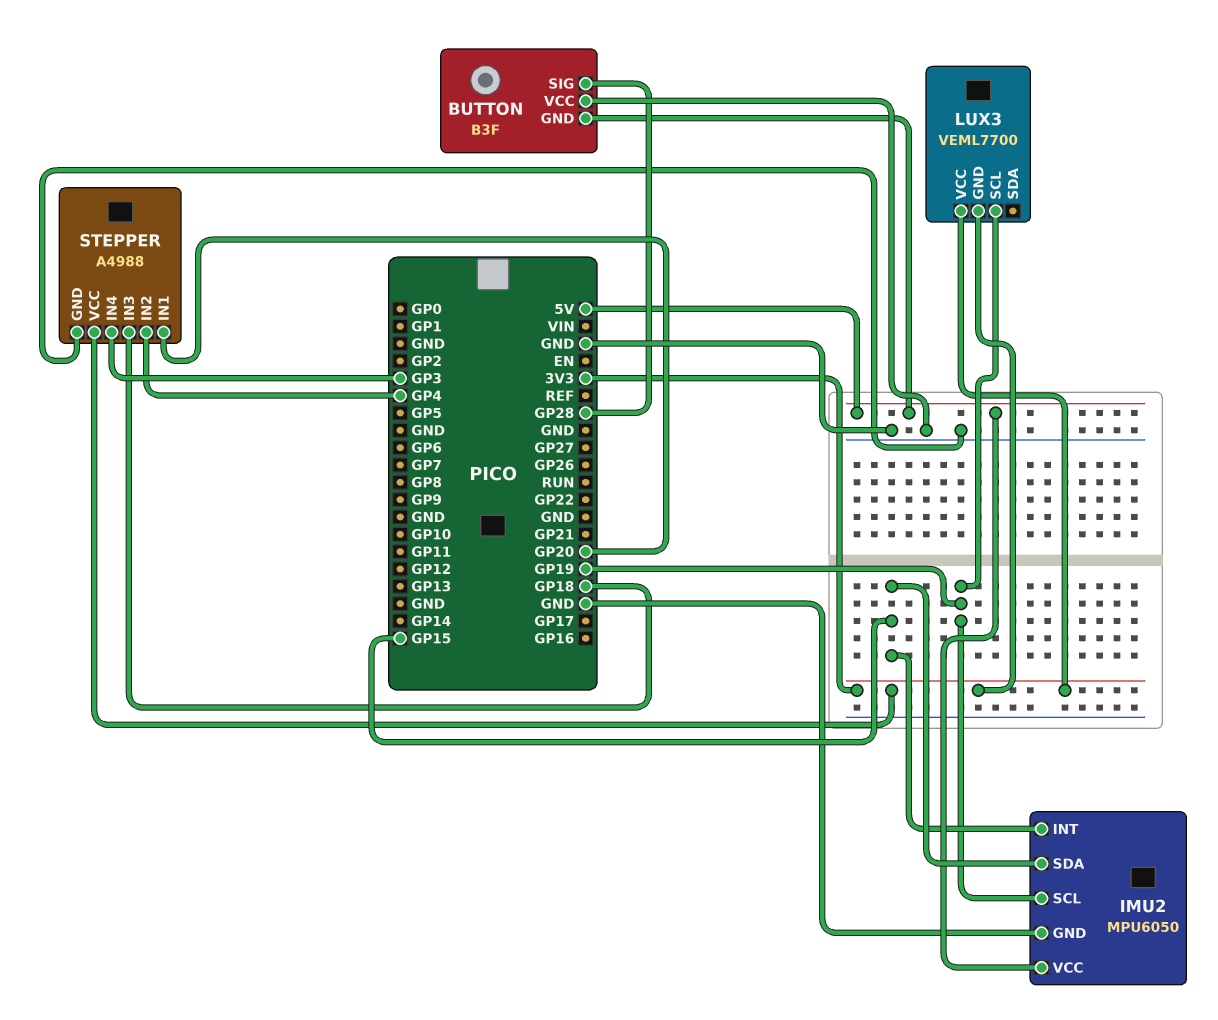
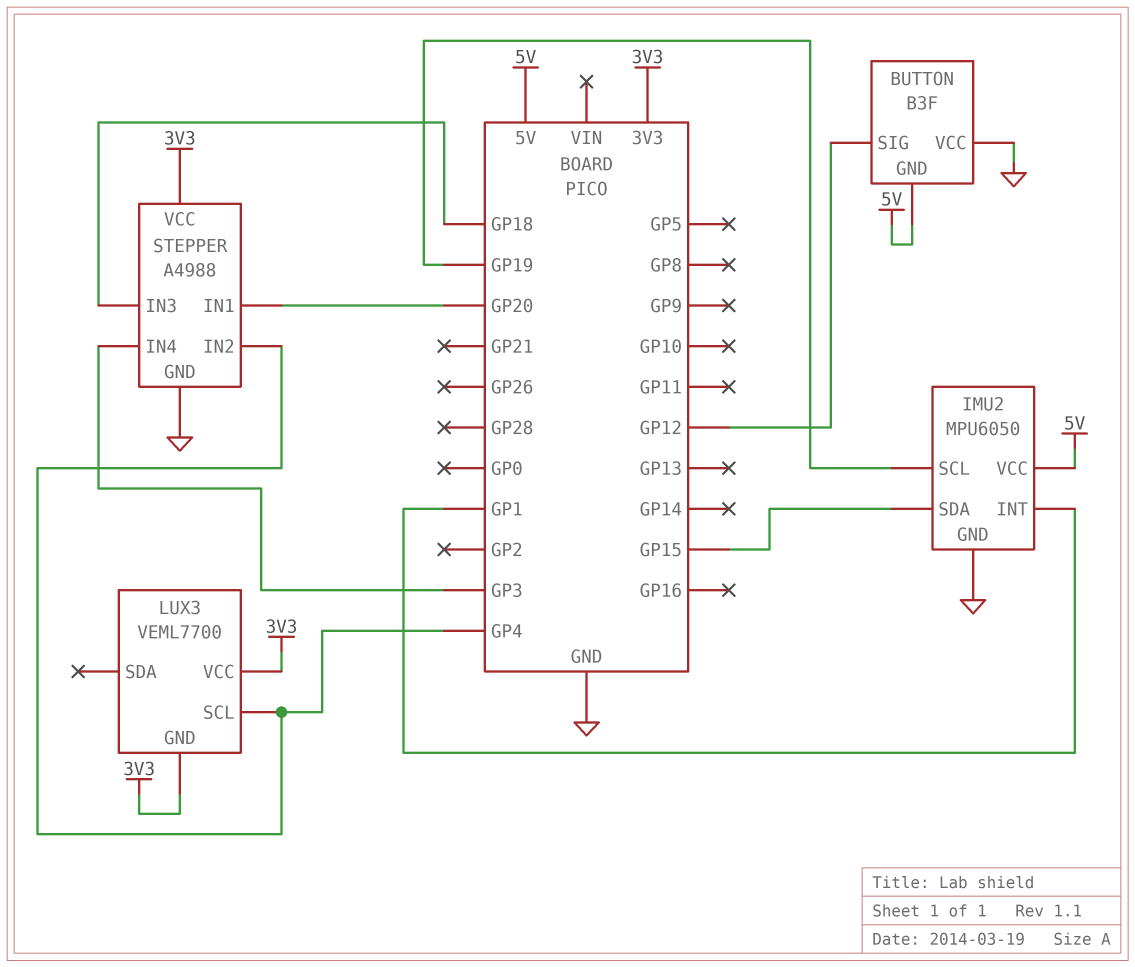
BUTTON pin SIG: GP28 -> GP12
IMU2 pin INT: GP15 -> GP1
LUX3 pin SCL: GP19 -> GP4

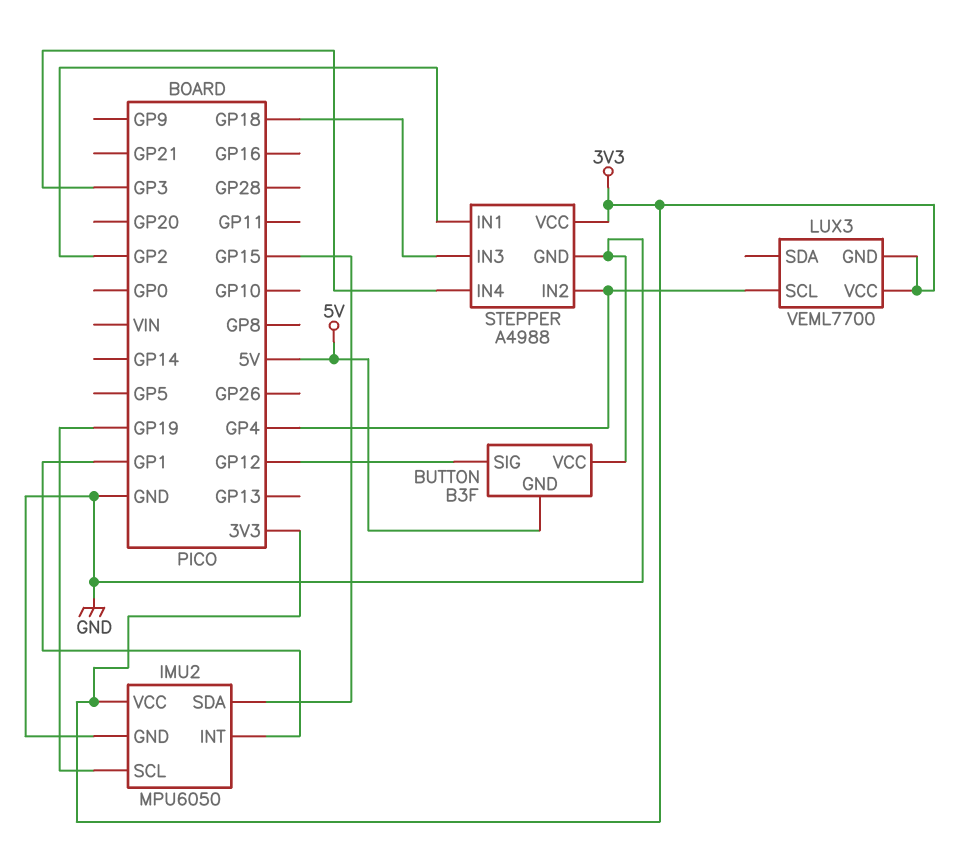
IMU2 pin VCC: 5V -> 3V3
STEPPER pin IN1: GP20 -> GP2

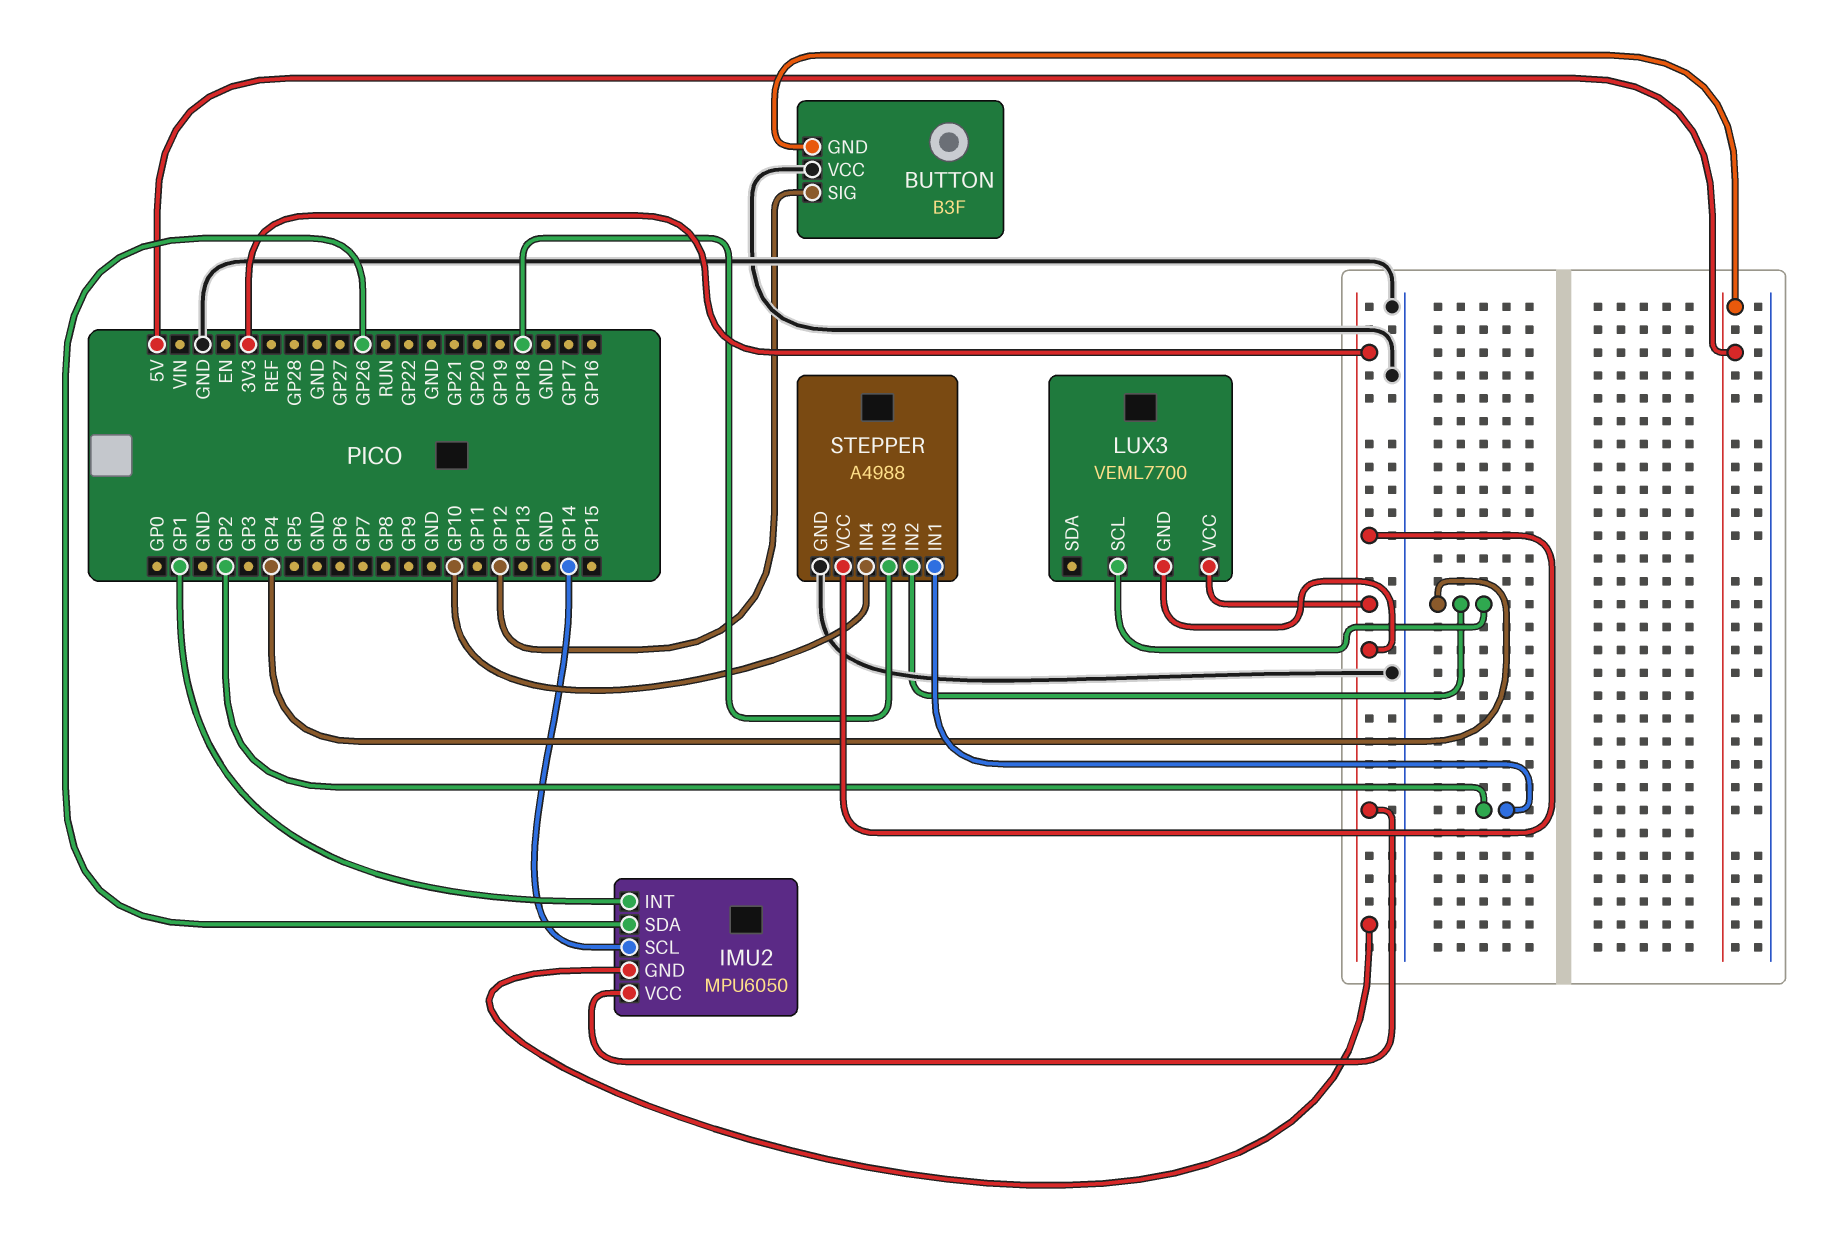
IMU2 pin GND: GND -> 3V3
IMU2 pin SCL: GP19 -> GP14
IMU2 pin SDA: GP15 -> GP26
STEPPER pin IN4: GP3 -> GP10

